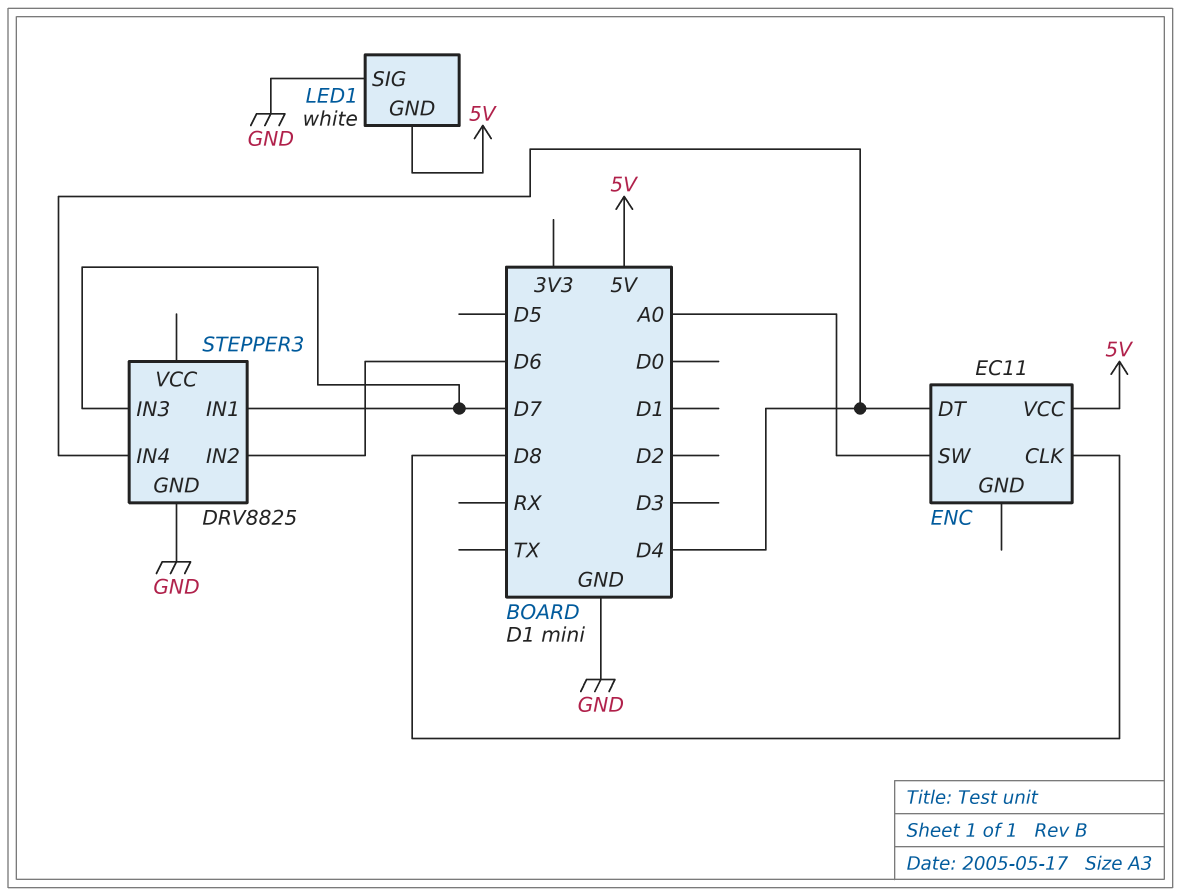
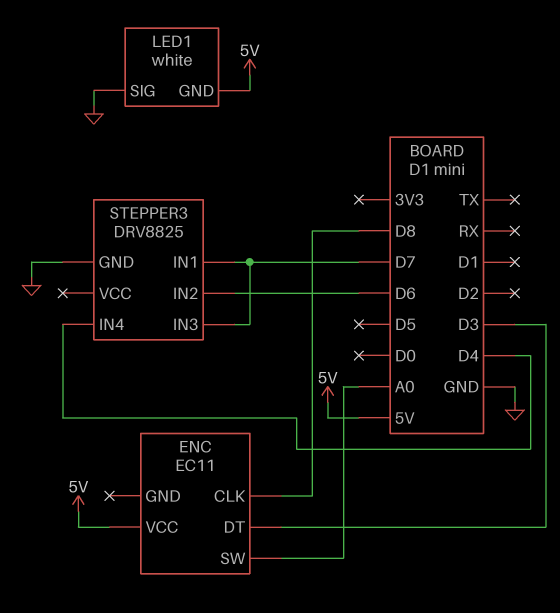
ENC pin DT: D4 -> D3

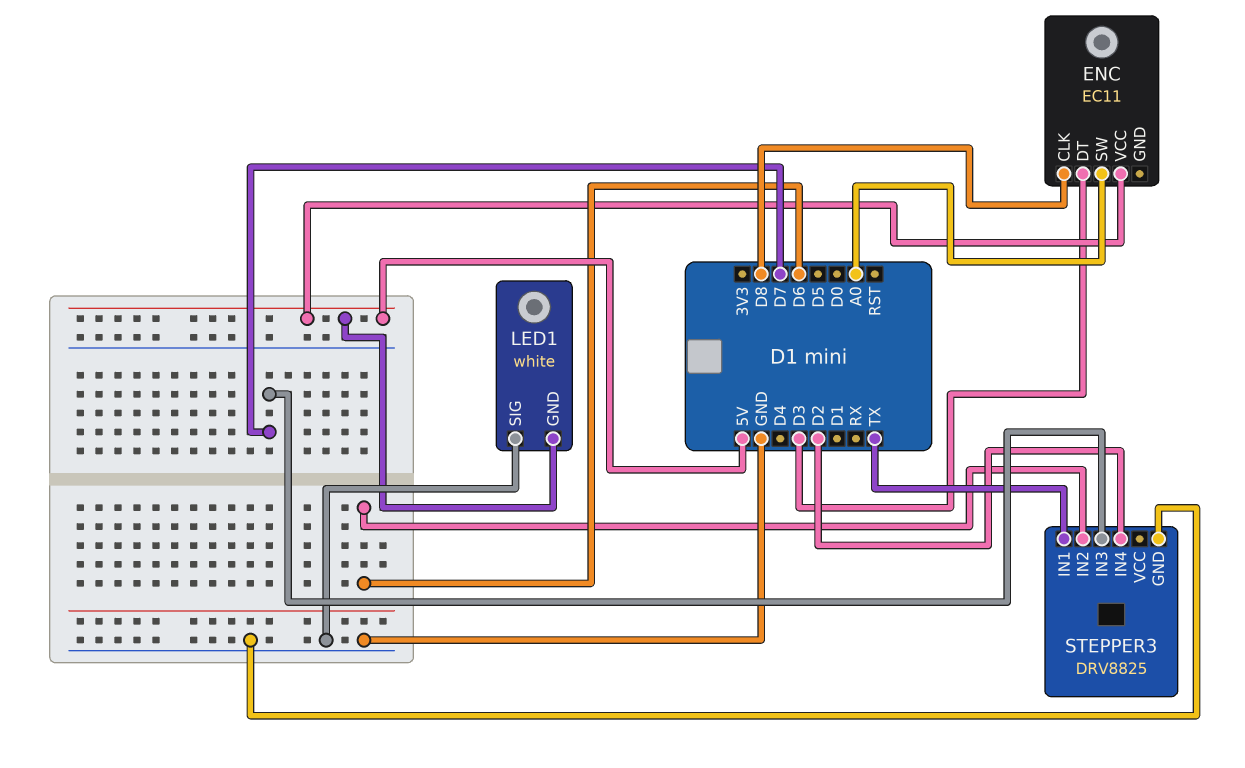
STEPPER3 pin IN1: D7 -> TX
STEPPER3 pin IN4: D4 -> D2

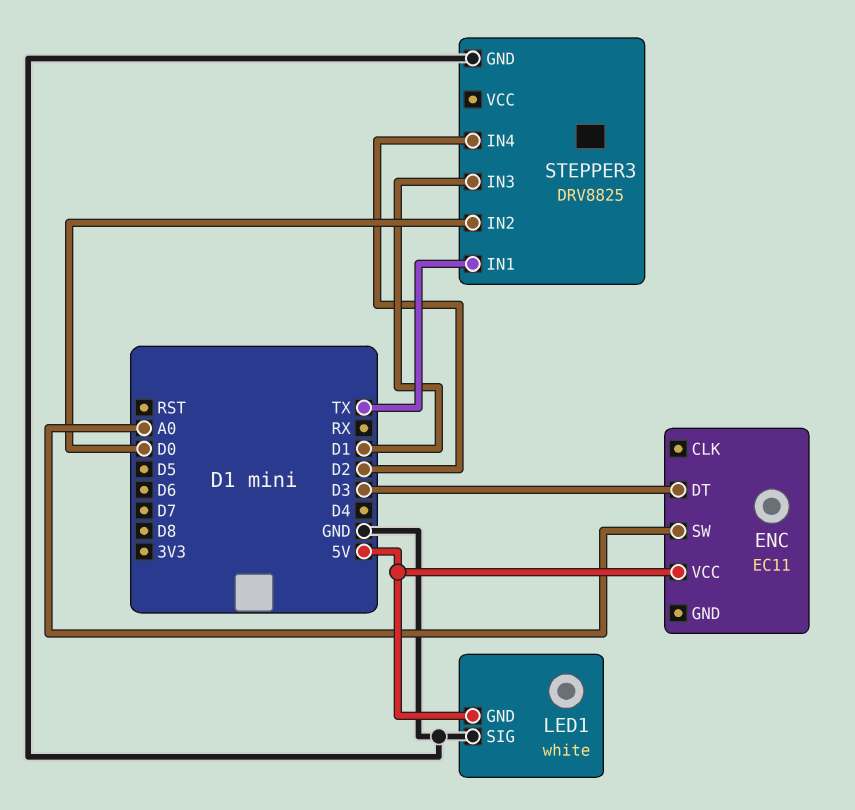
ENC pin CLK: D8 -> none
STEPPER3 pin IN2: D6 -> D0
STEPPER3 pin IN3: D7 -> D1

